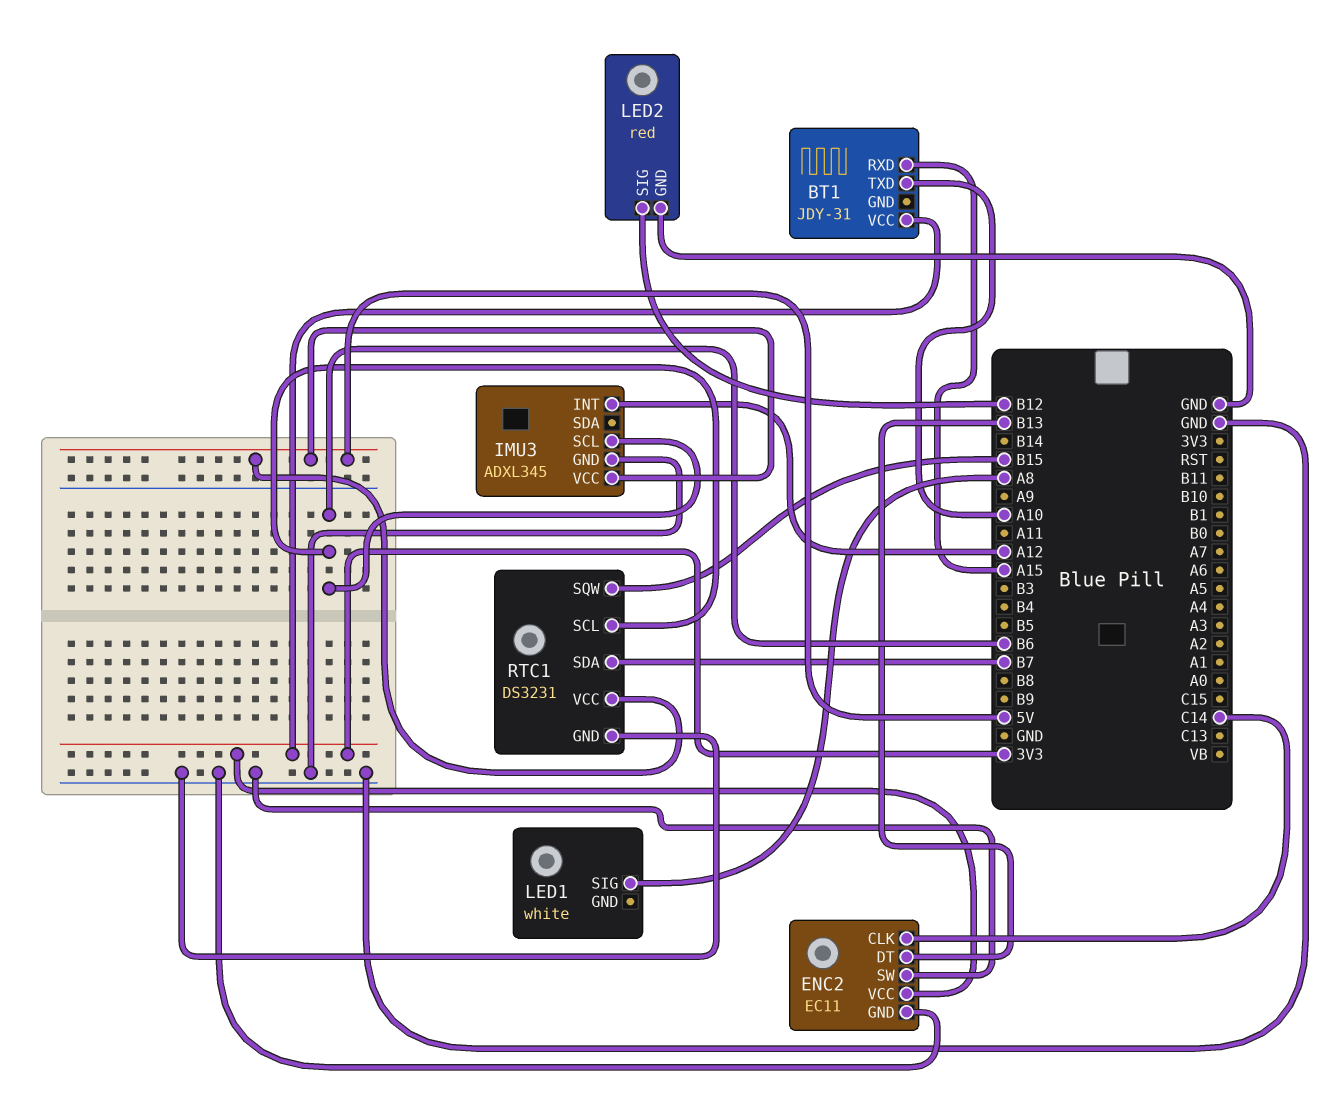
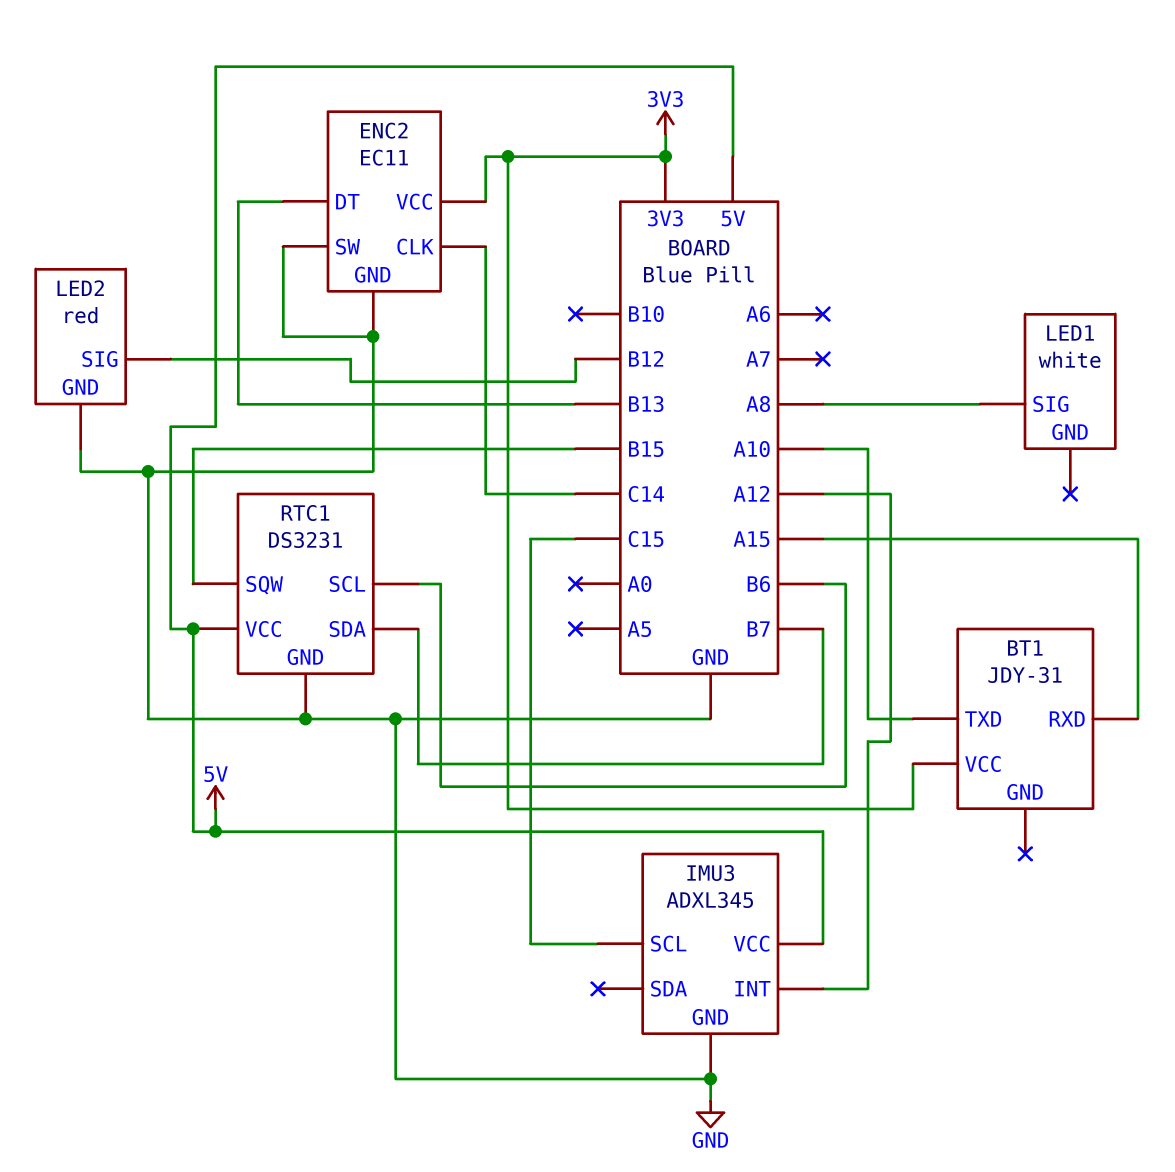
IMU3 pin SCL: B6 -> C15

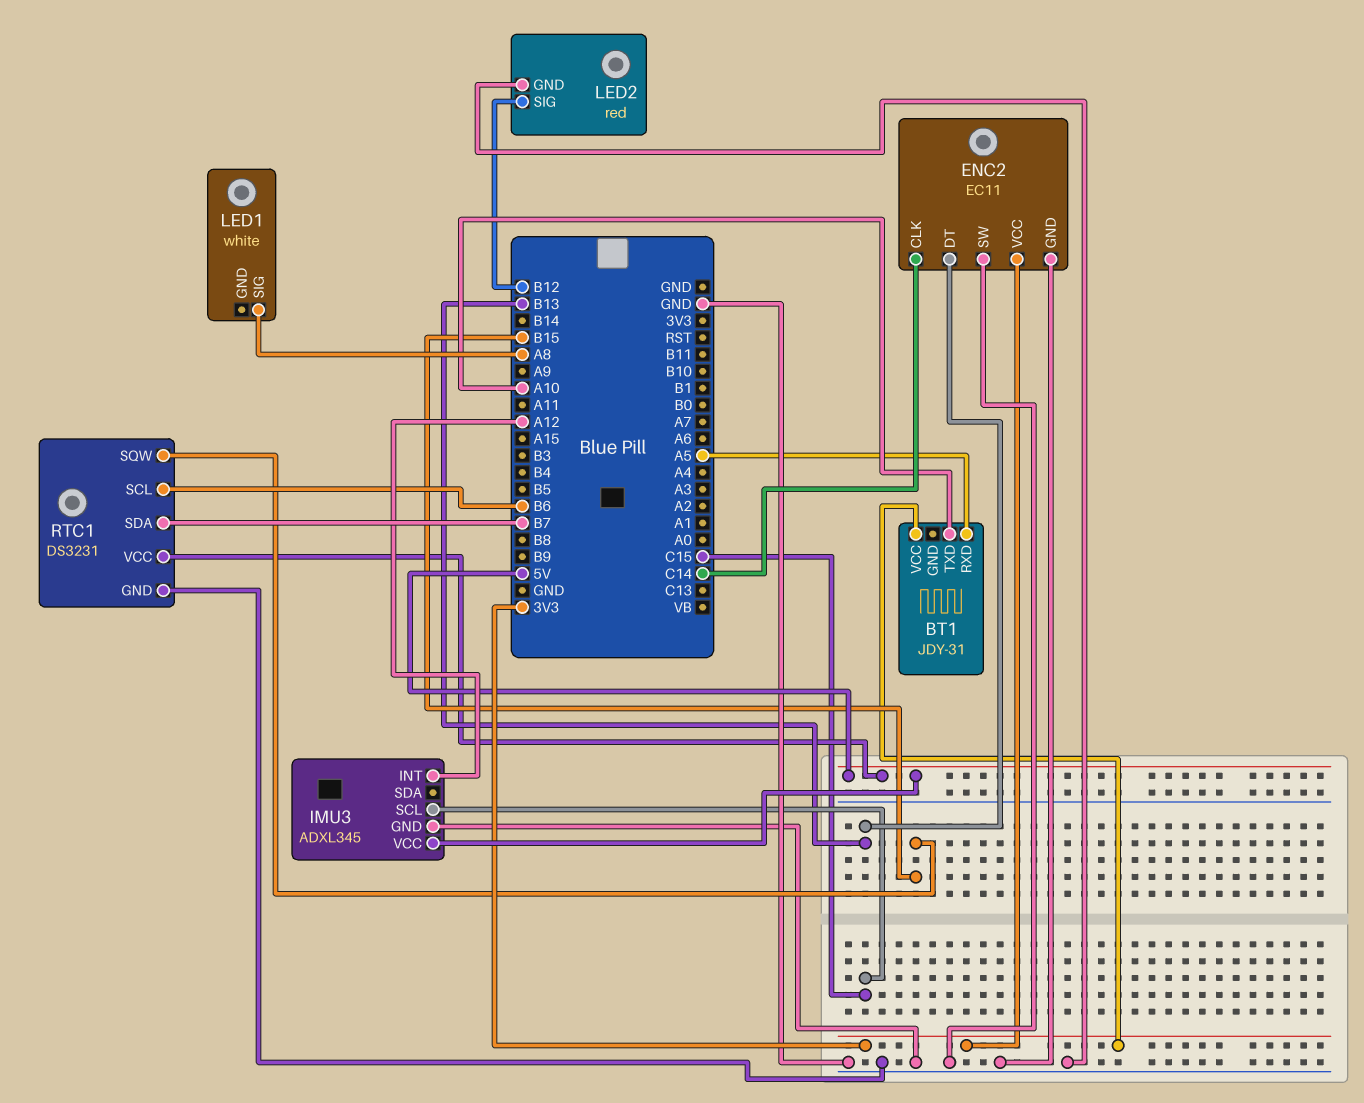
BT1 pin RXD: A15 -> A5

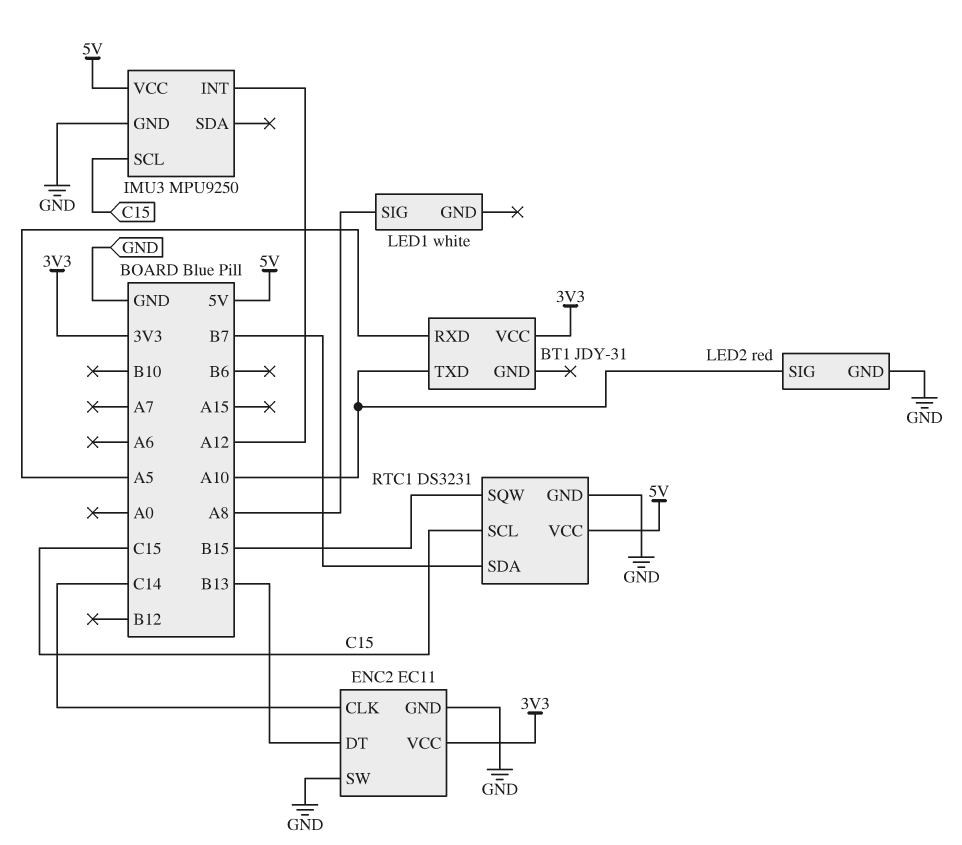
IMU3: ADXL345 -> MPU9250
LED2 pin SIG: B12 -> A10
RTC1 pin SCL: B6 -> C15

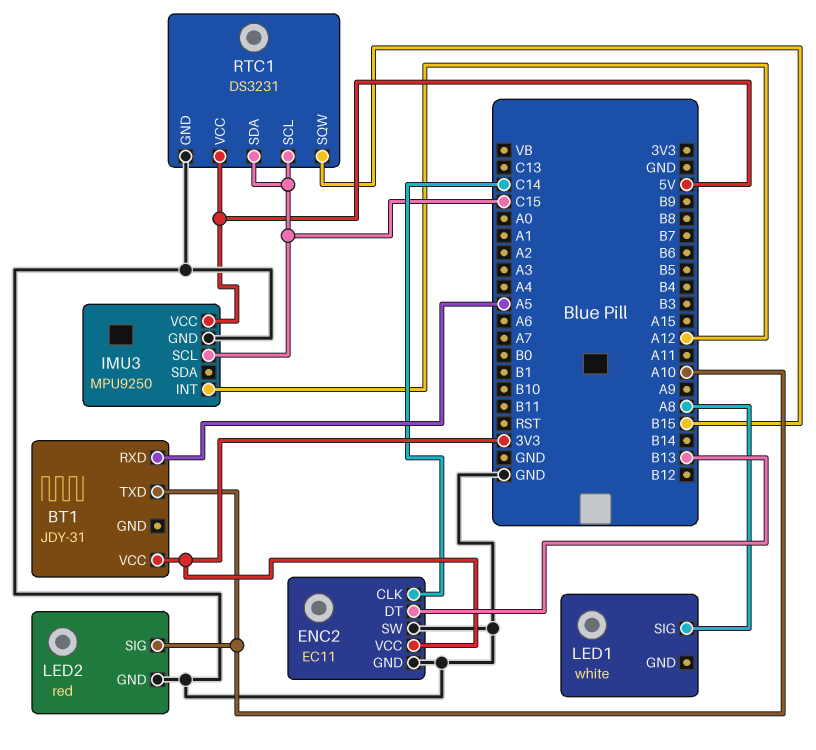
RTC1 pin SDA: B7 -> C15

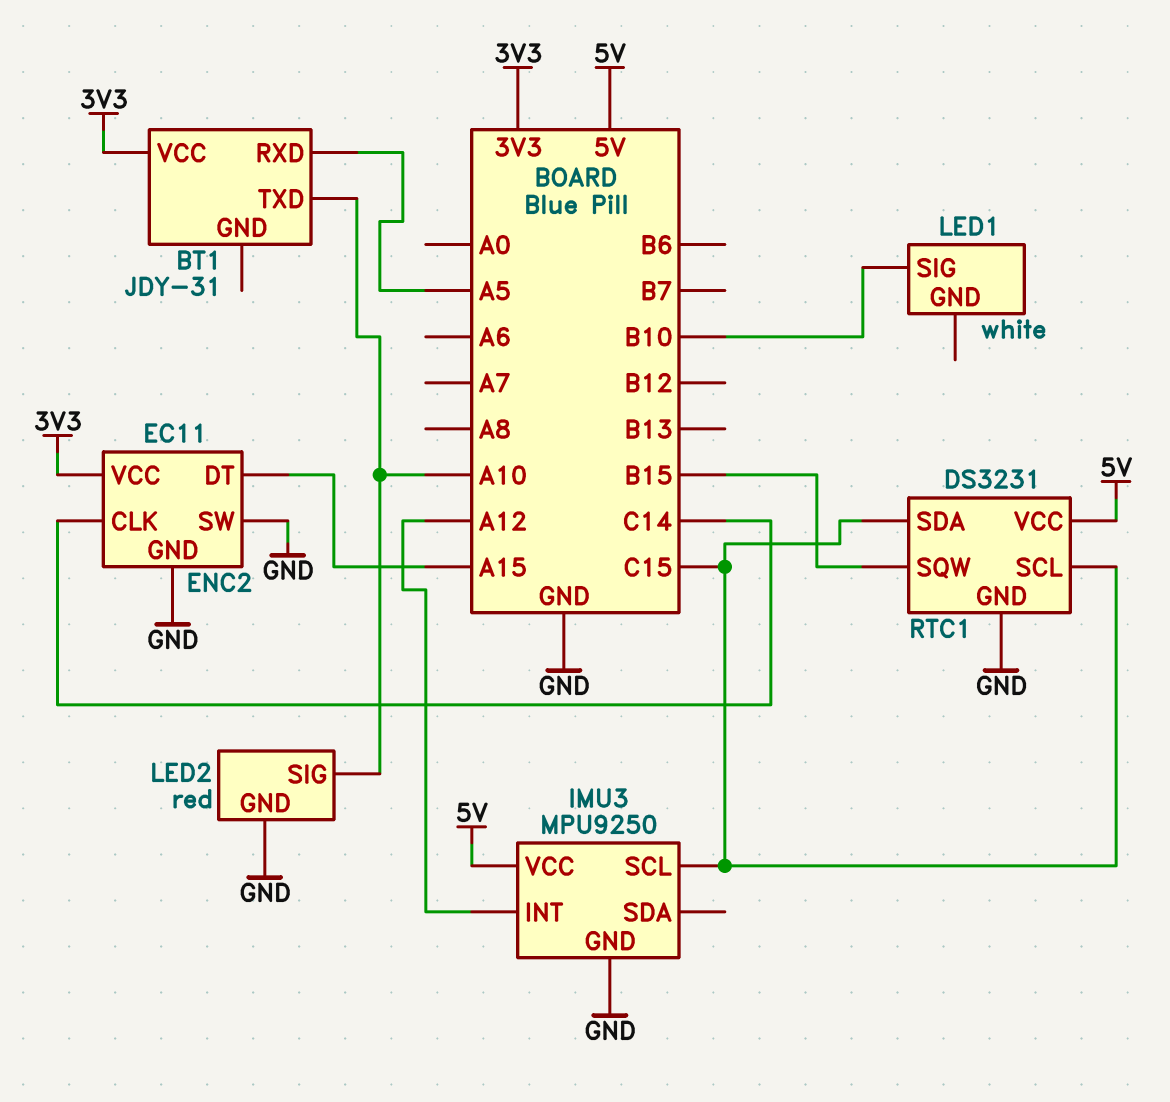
ENC2 pin DT: B13 -> A15
LED1 pin SIG: A8 -> B10

